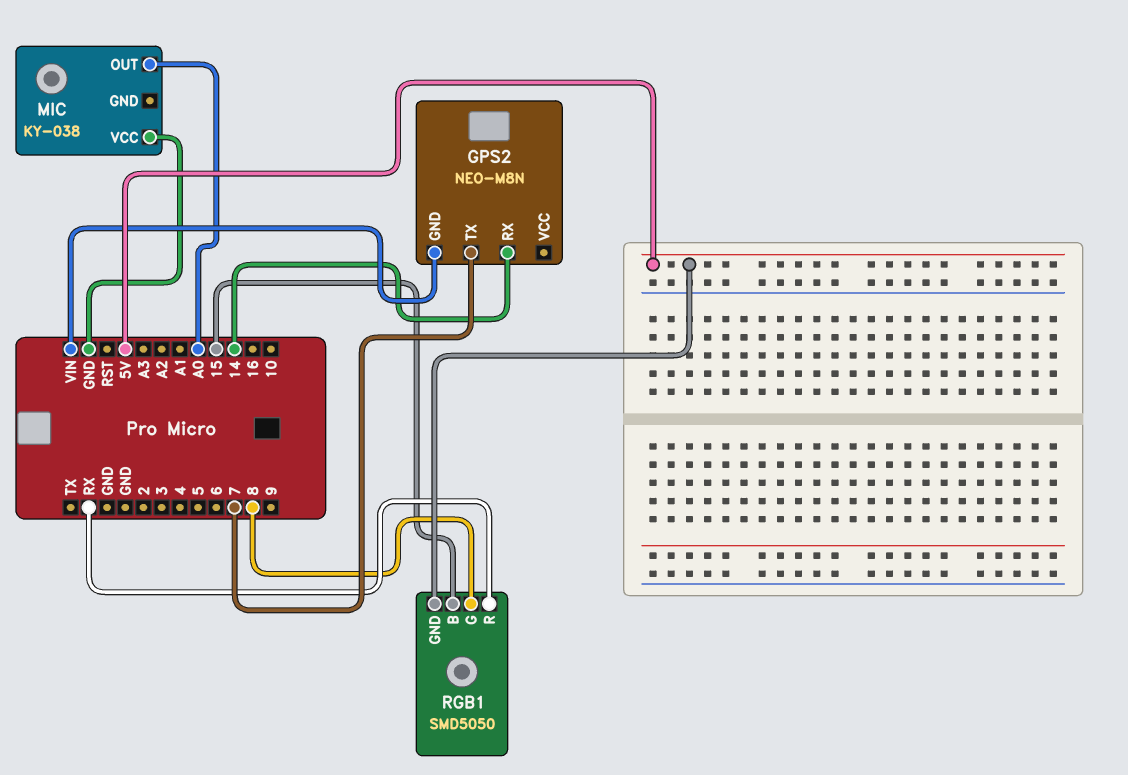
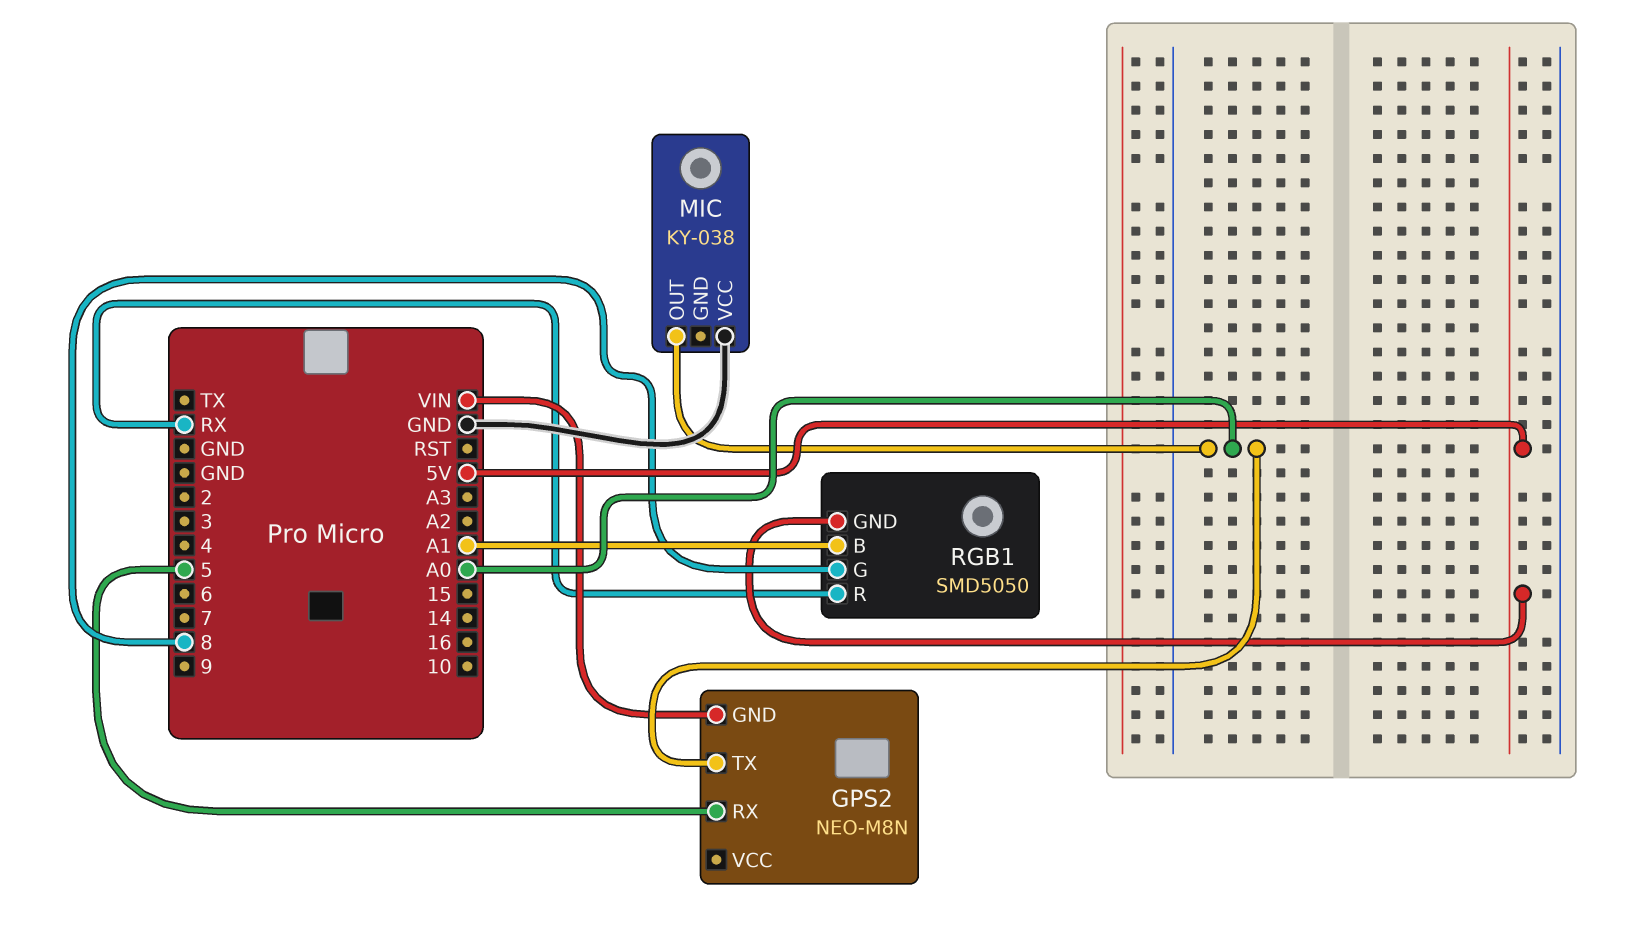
GPS2 pin RX: 14 -> 5
GPS2 pin TX: 7 -> A0
RGB1 pin B: 15 -> A1

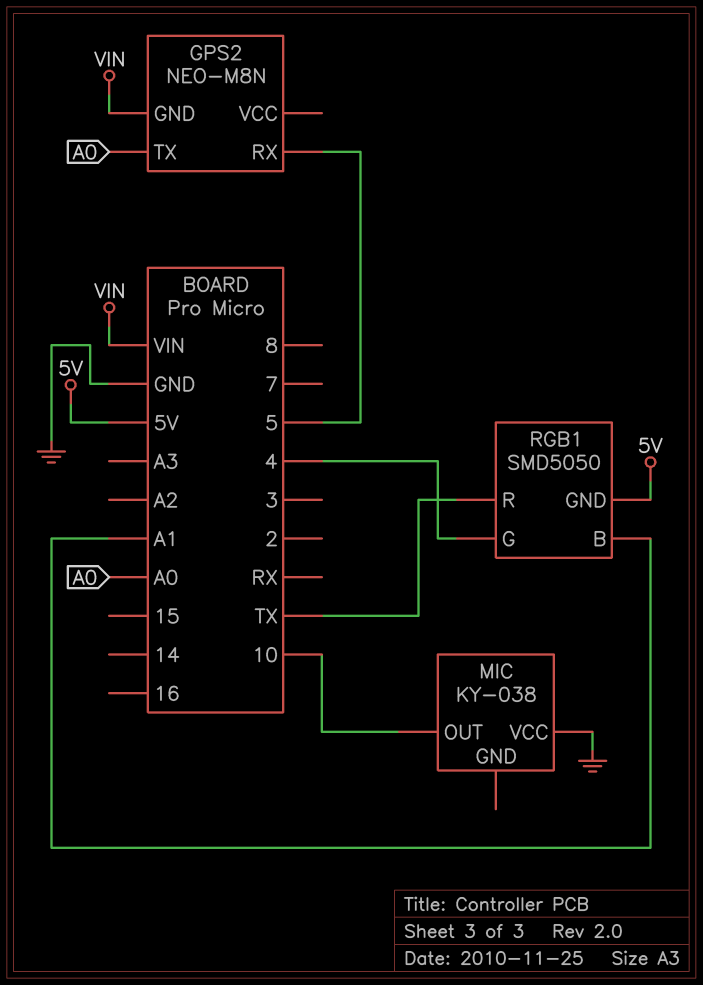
MIC pin OUT: A0 -> 10
RGB1 pin G: 8 -> 4
RGB1 pin R: RX -> TX

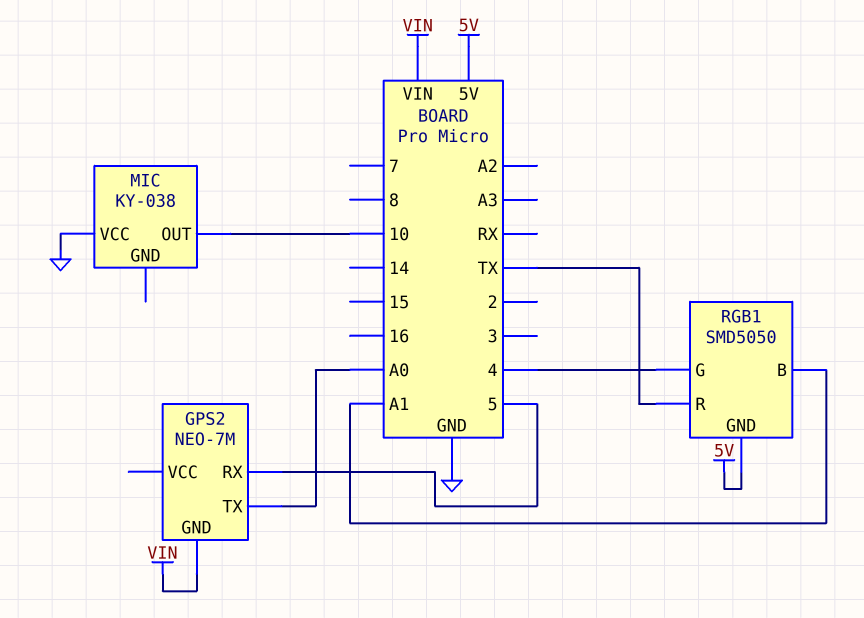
GPS2: NEO-M8N -> NEO-7M

